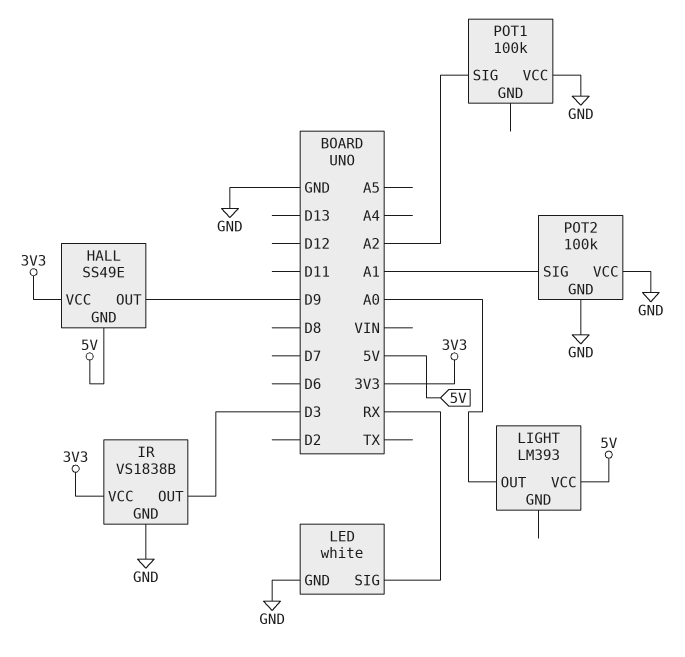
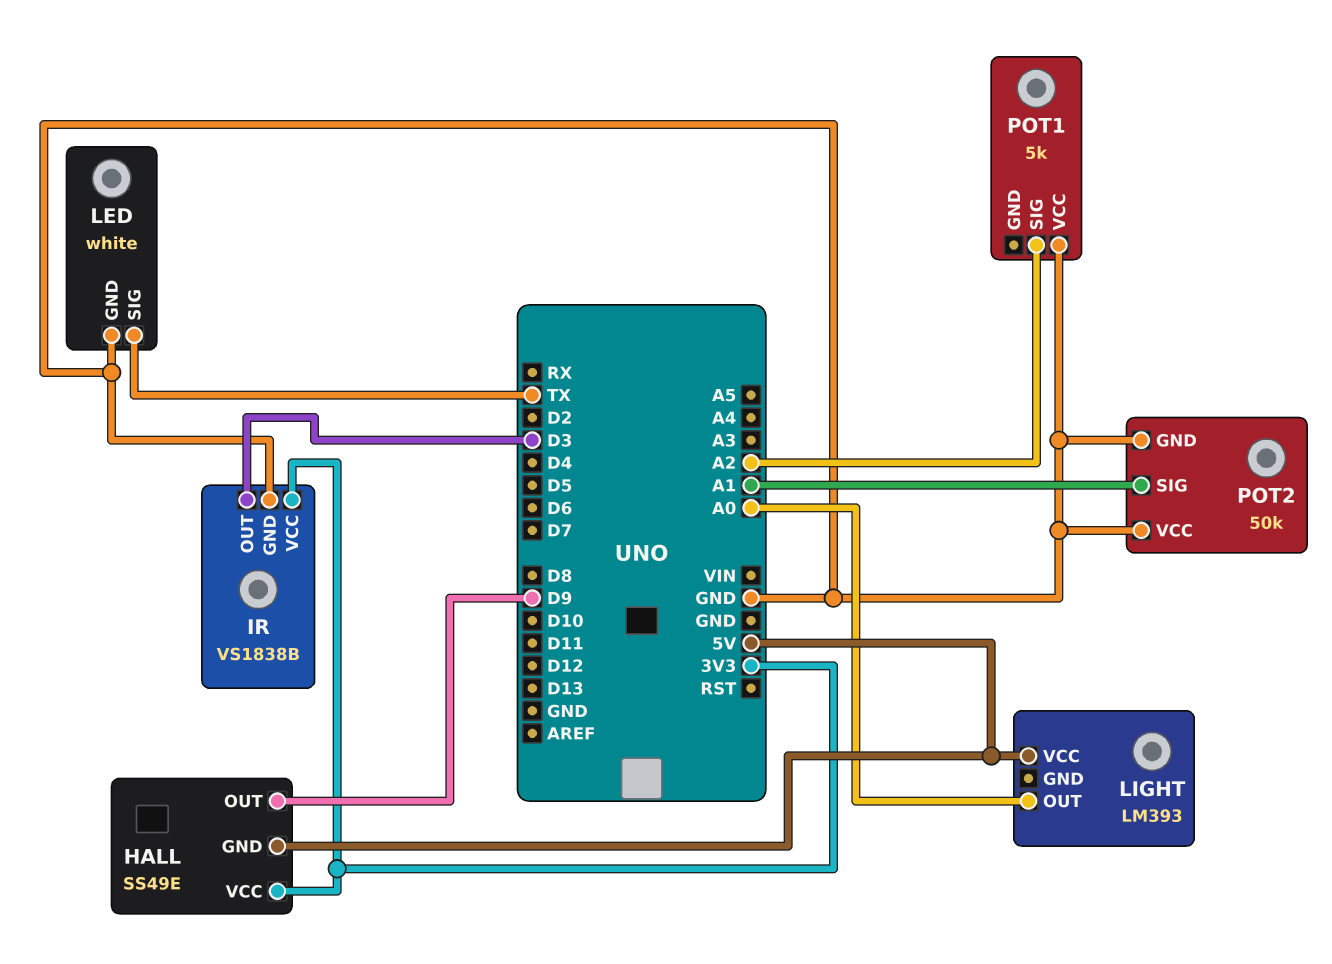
LED pin SIG: RX -> TX
POT1: 100k -> 5k
POT2: 100k -> 50k

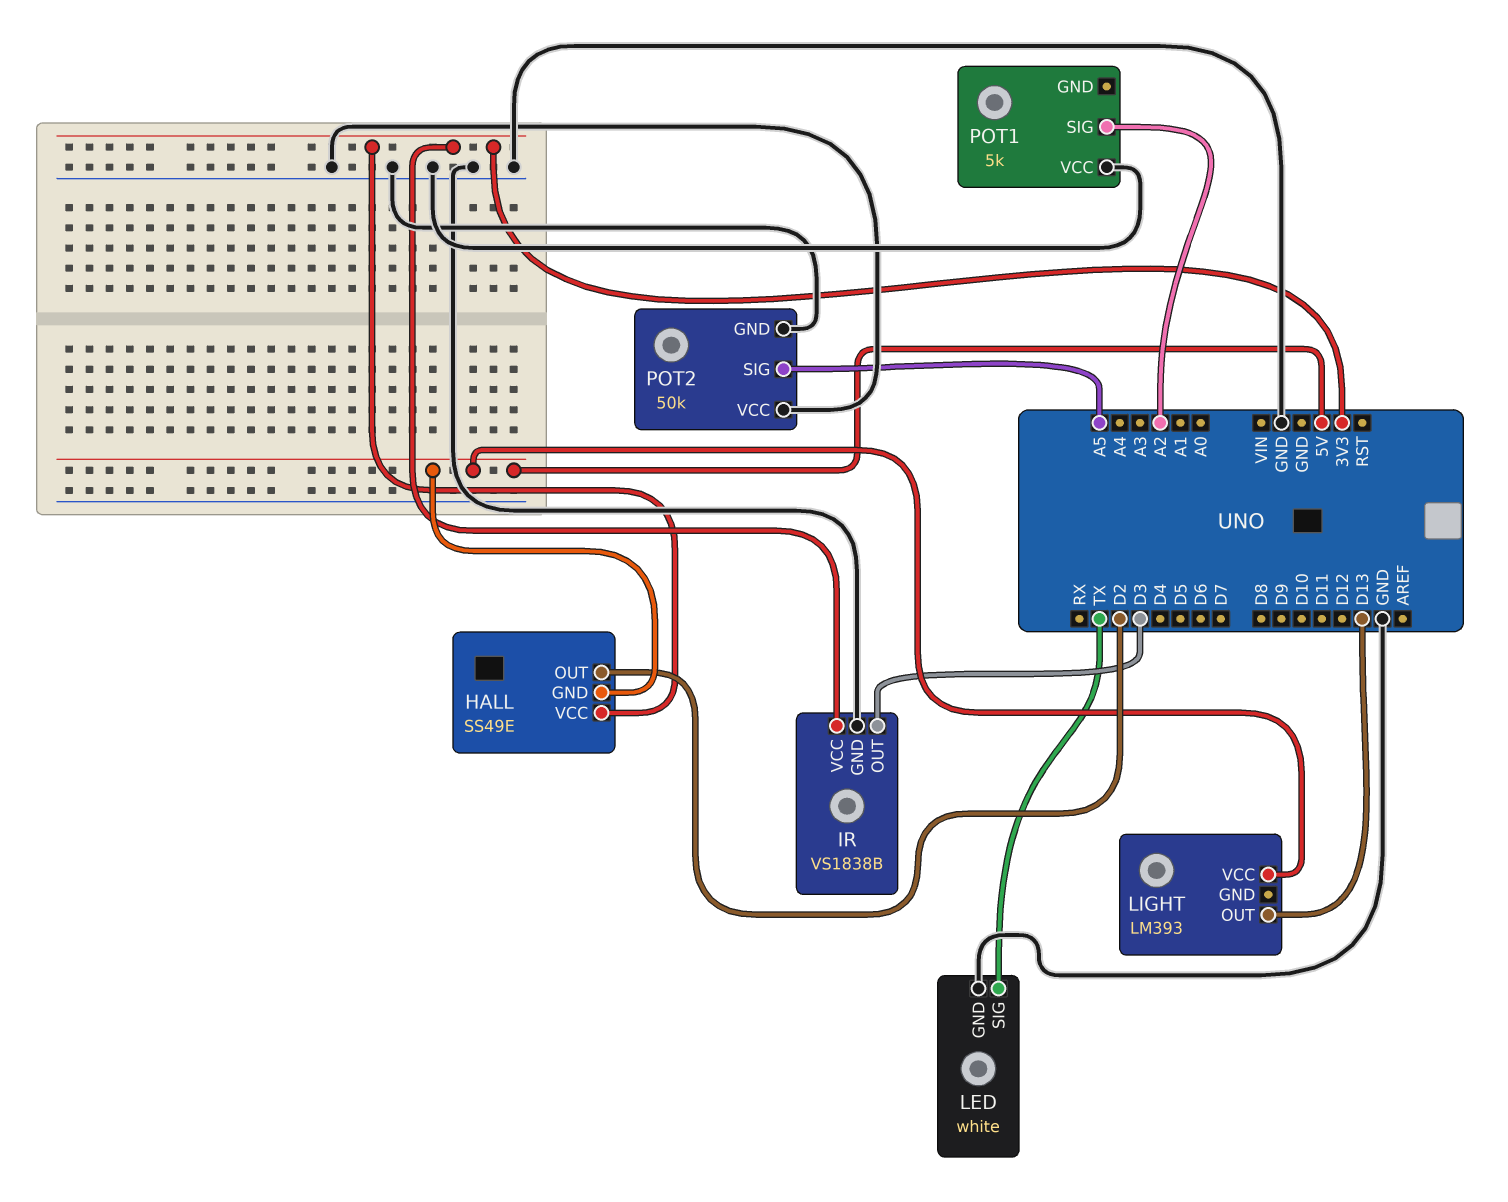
HALL pin OUT: D9 -> D2
LIGHT pin OUT: A0 -> D13
POT2 pin SIG: A1 -> A5

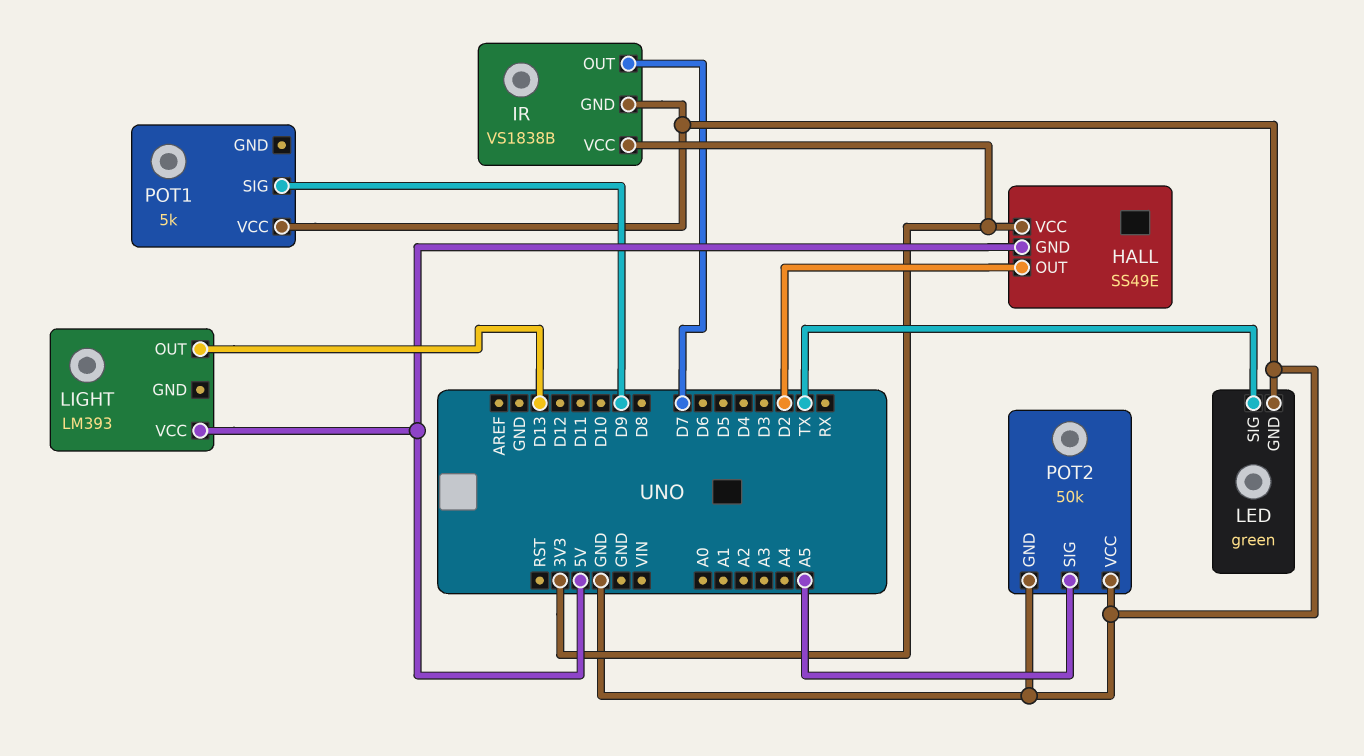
IR pin OUT: D3 -> D7
LED: white -> green
POT1 pin SIG: A2 -> D9

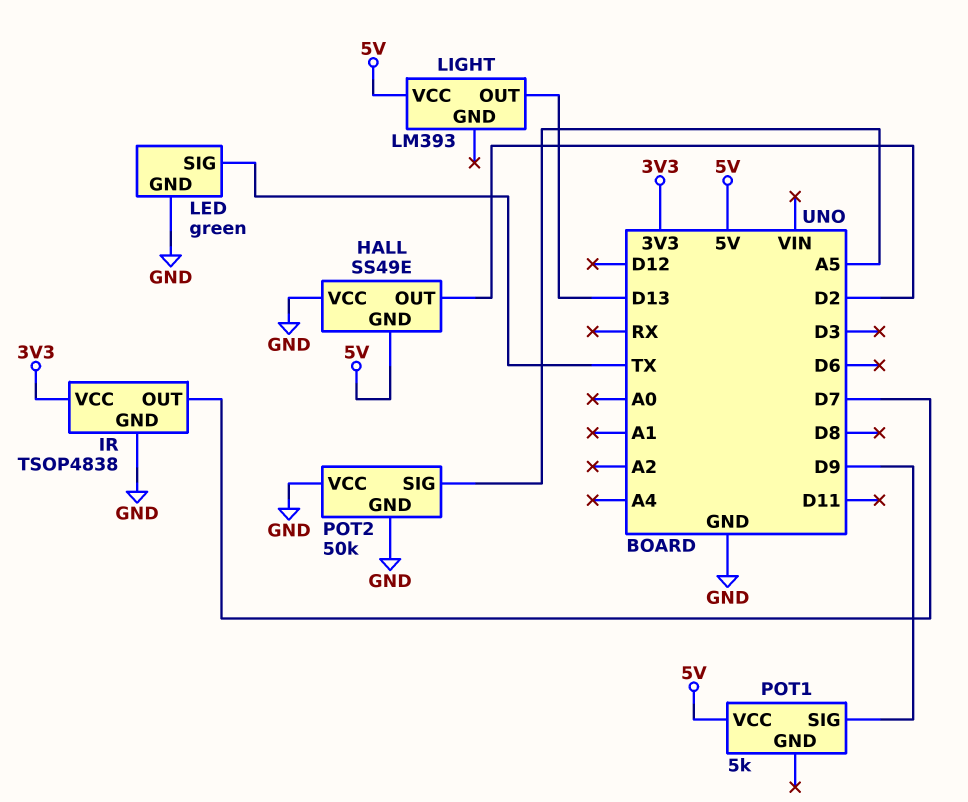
HALL pin VCC: 3V3 -> GND
IR: VS1838B -> TSOP4838
POT1 pin VCC: GND -> 5V

